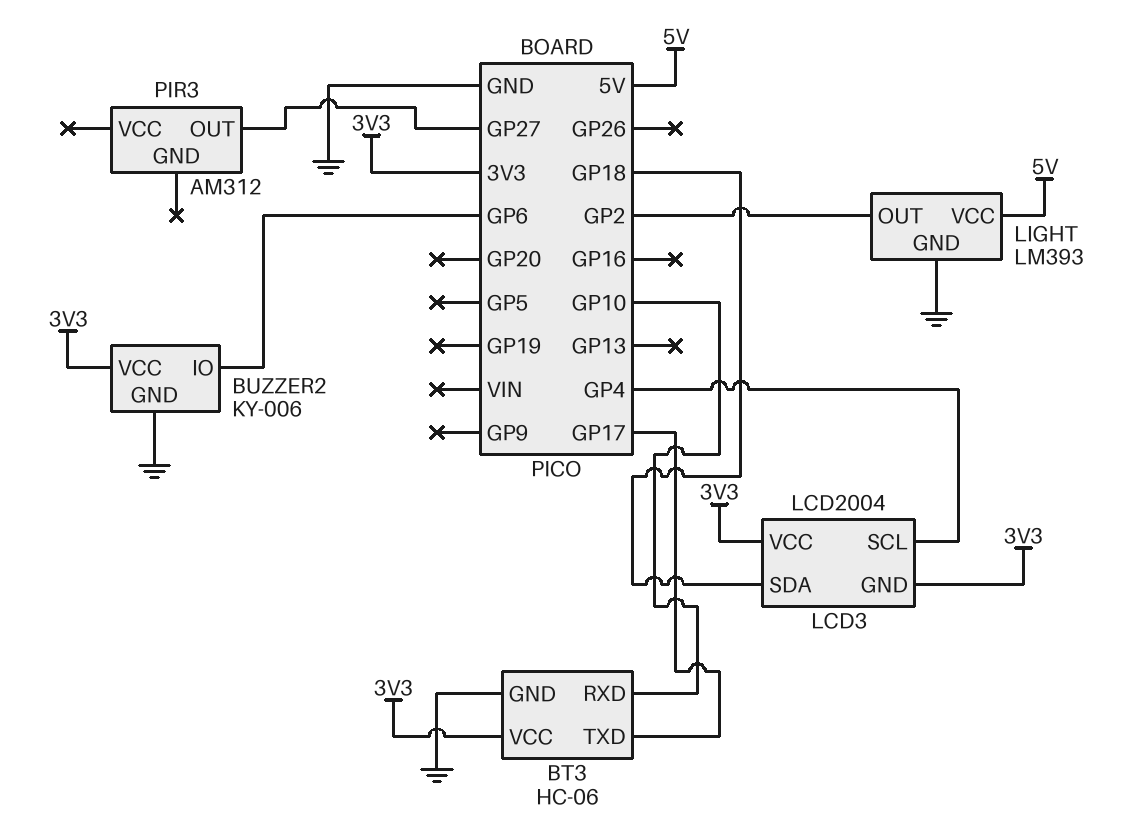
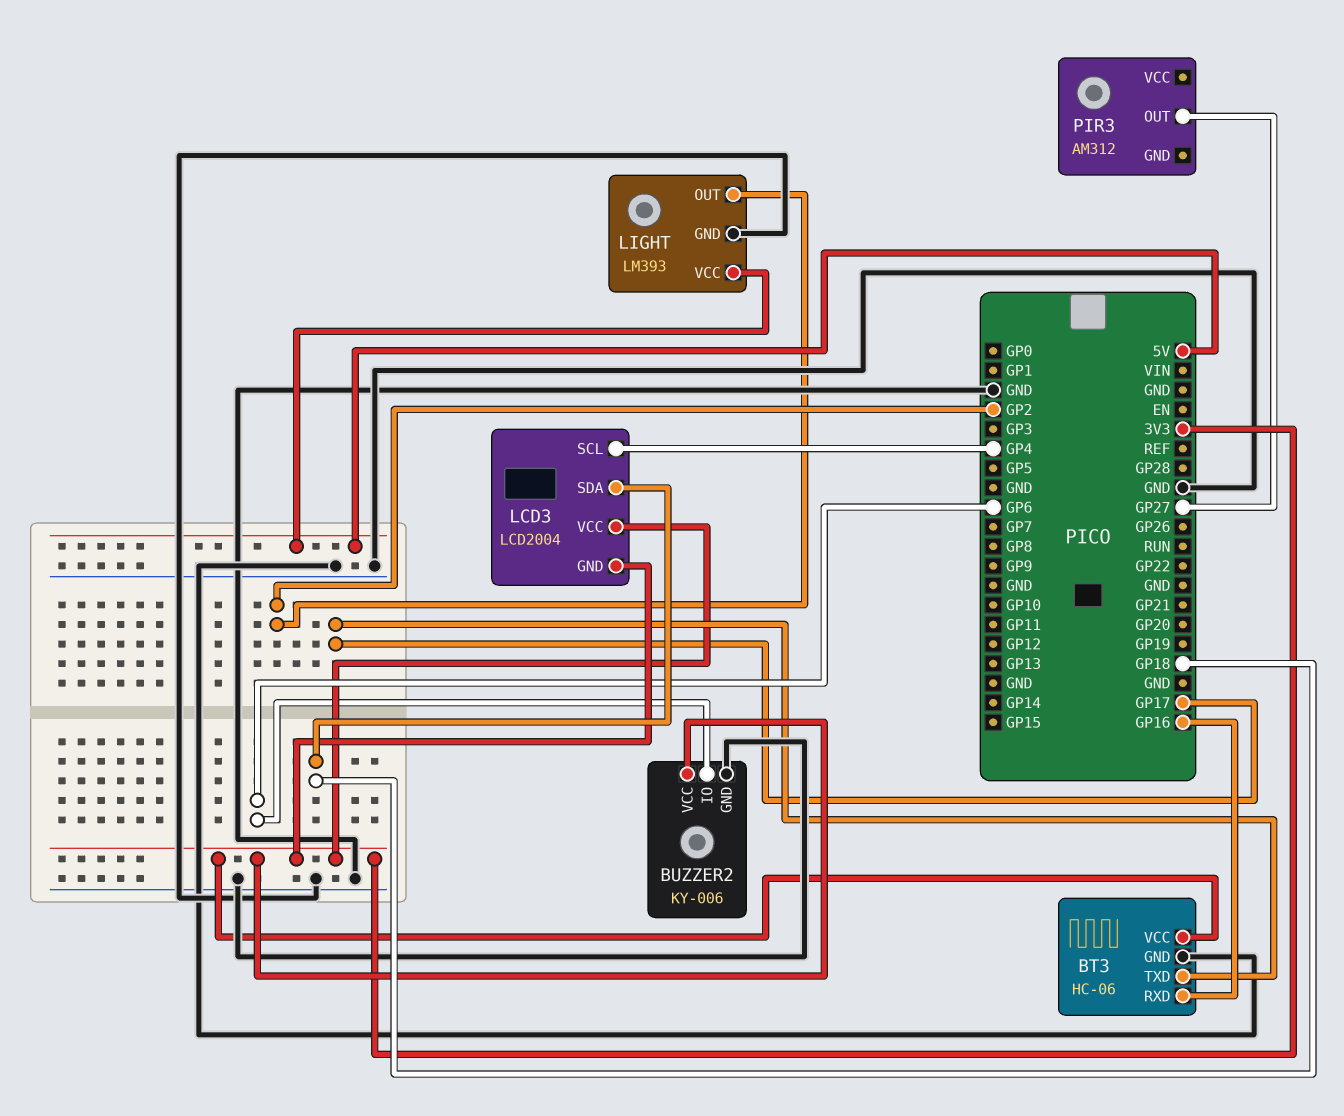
BT3 pin RXD: GP10 -> GP16

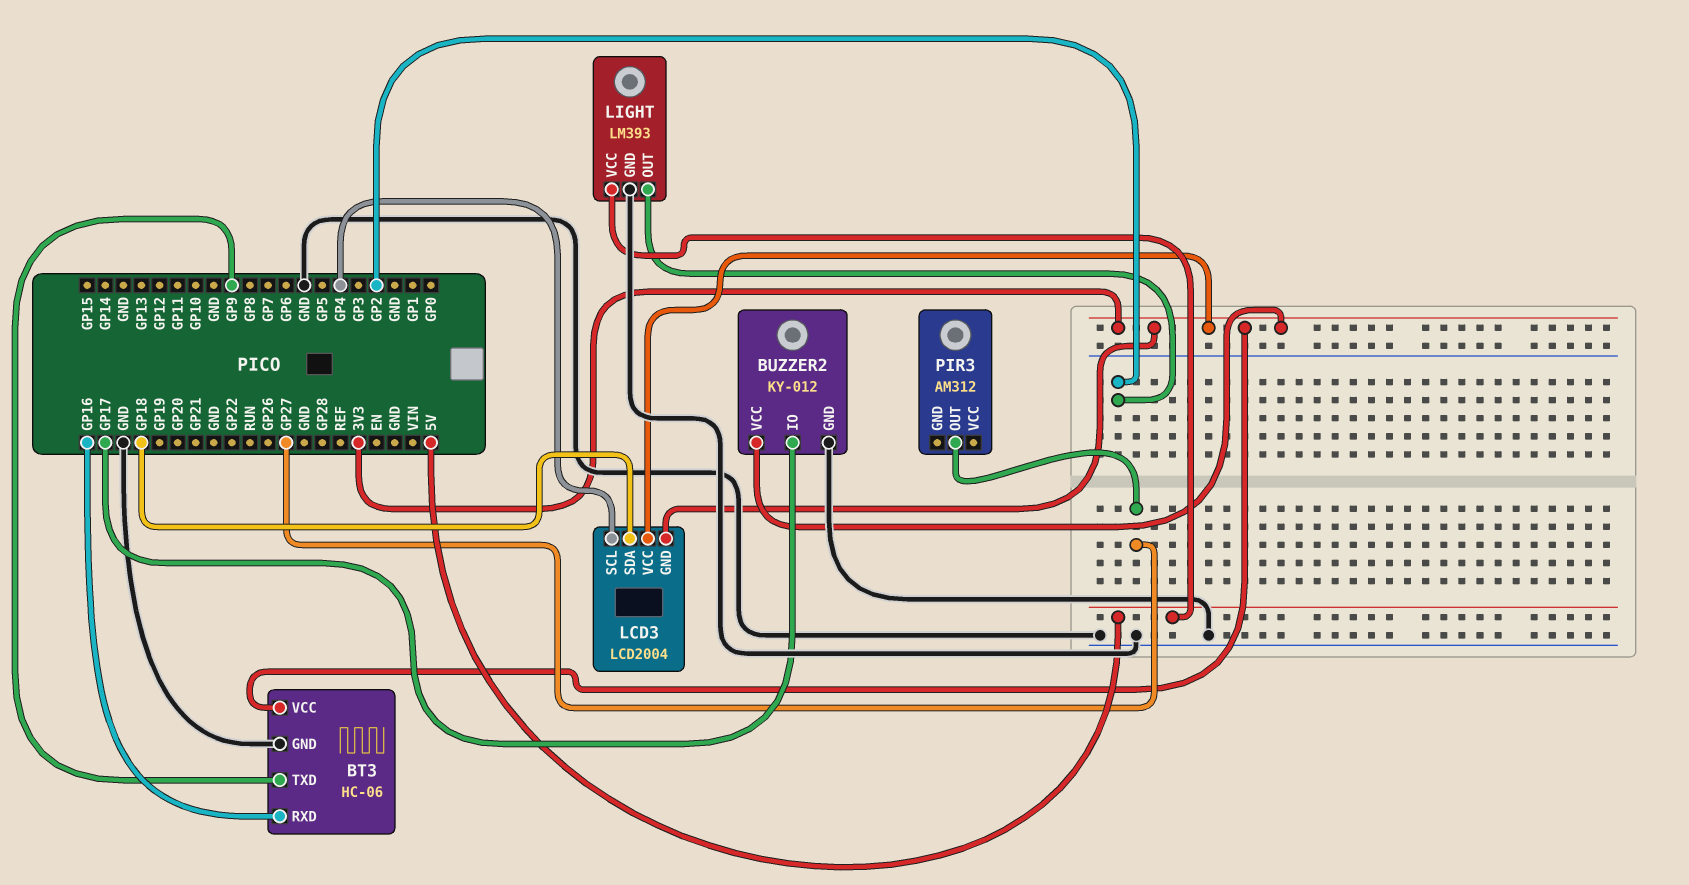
BT3 pin TXD: GP17 -> GP9
BUZZER2: KY-006 -> KY-012
BUZZER2 pin IO: GP6 -> GP17

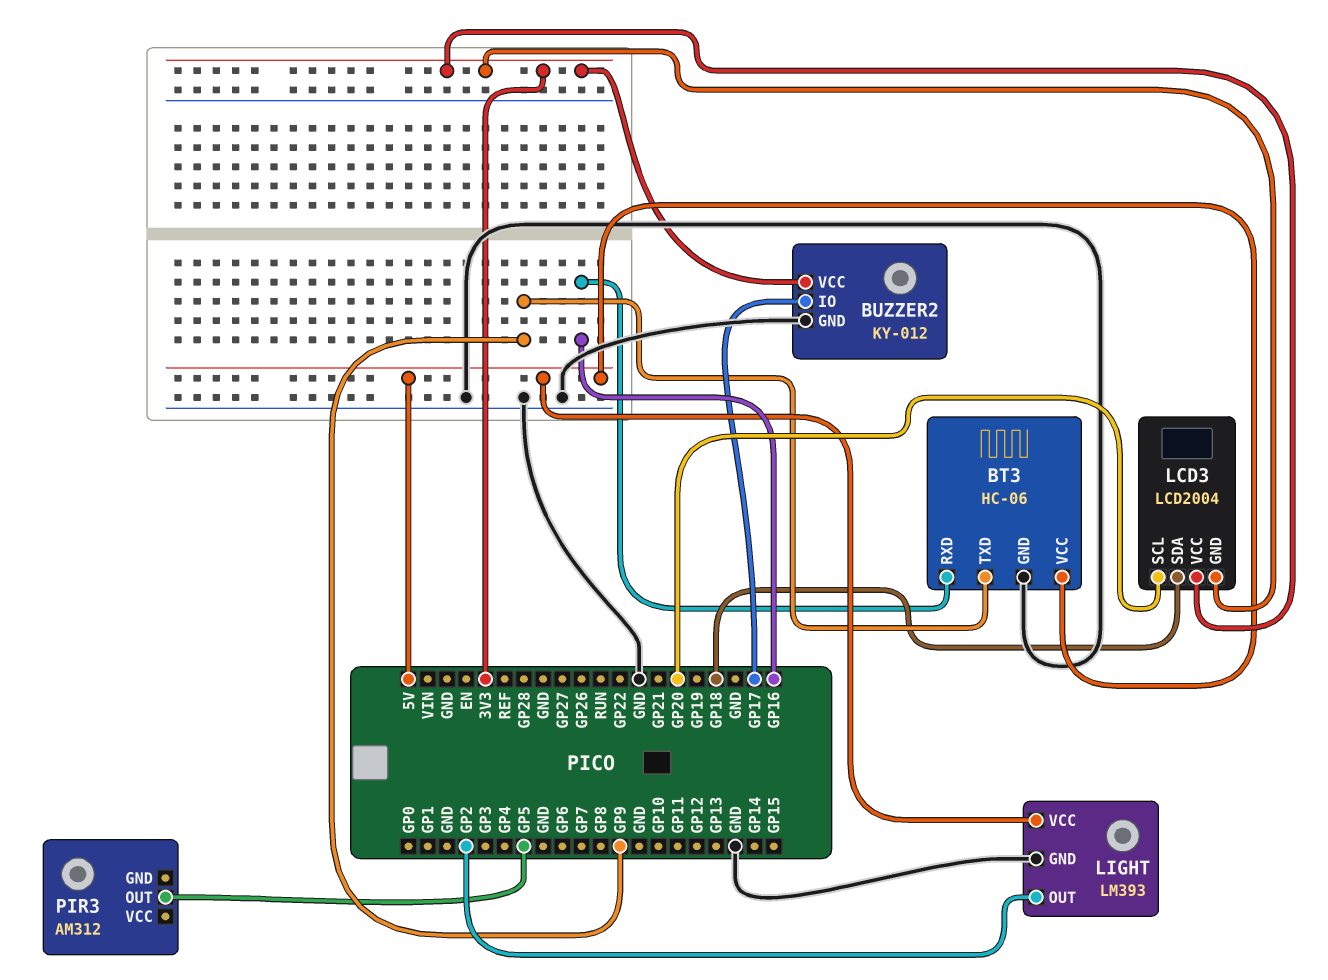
BT3 pin VCC: 3V3 -> 5V
LCD3 pin SCL: GP4 -> GP20
PIR3 pin OUT: GP27 -> GP5

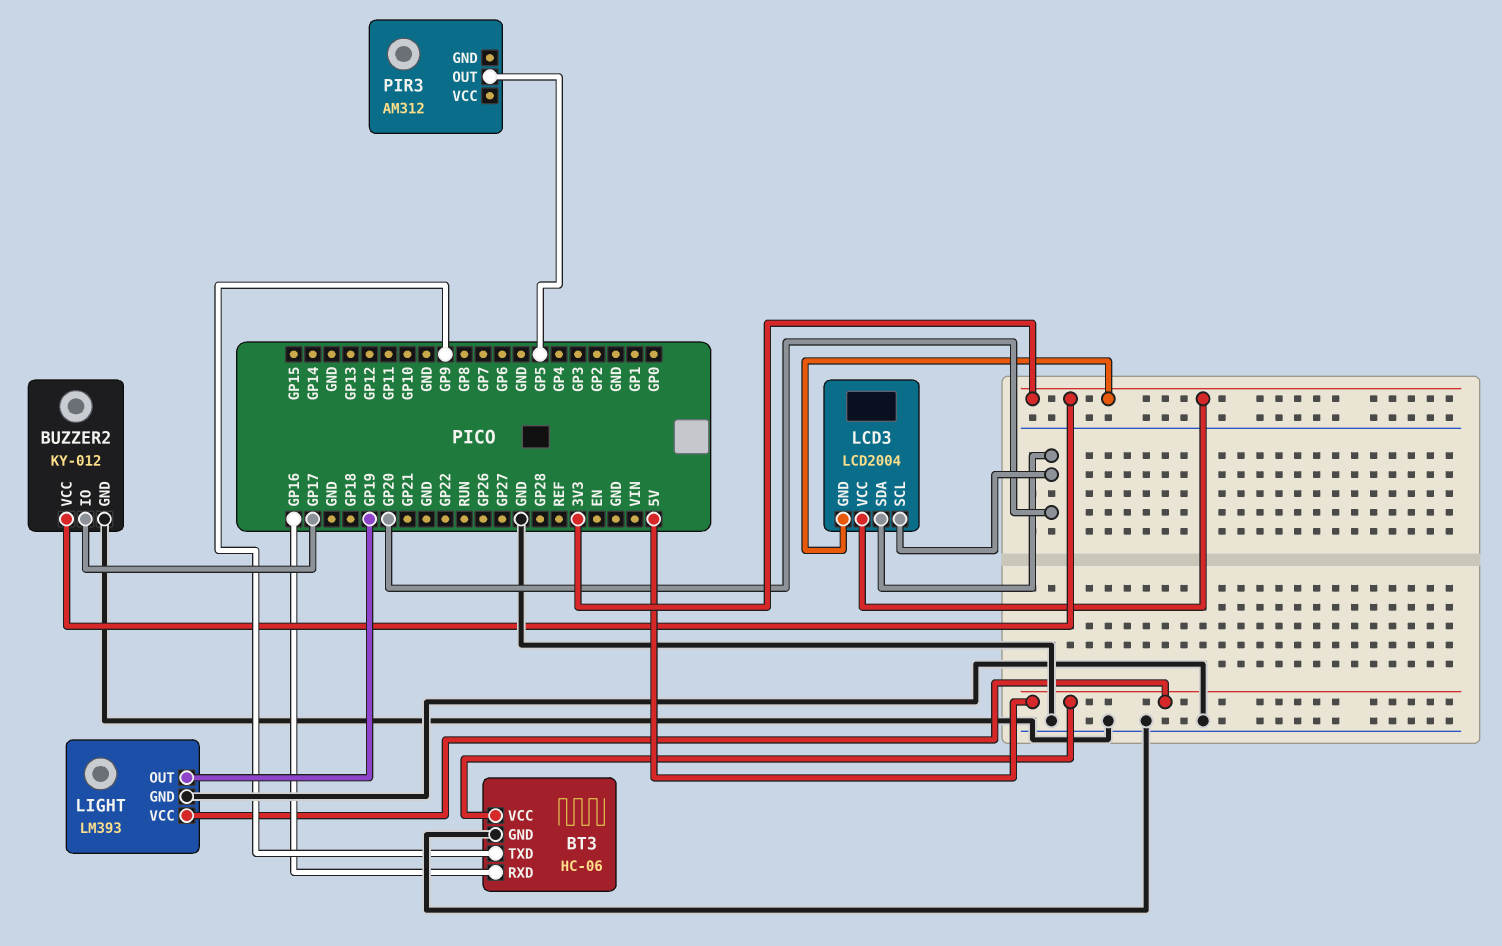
LCD3 pin SDA: GP18 -> GP20
LIGHT pin OUT: GP2 -> GP19

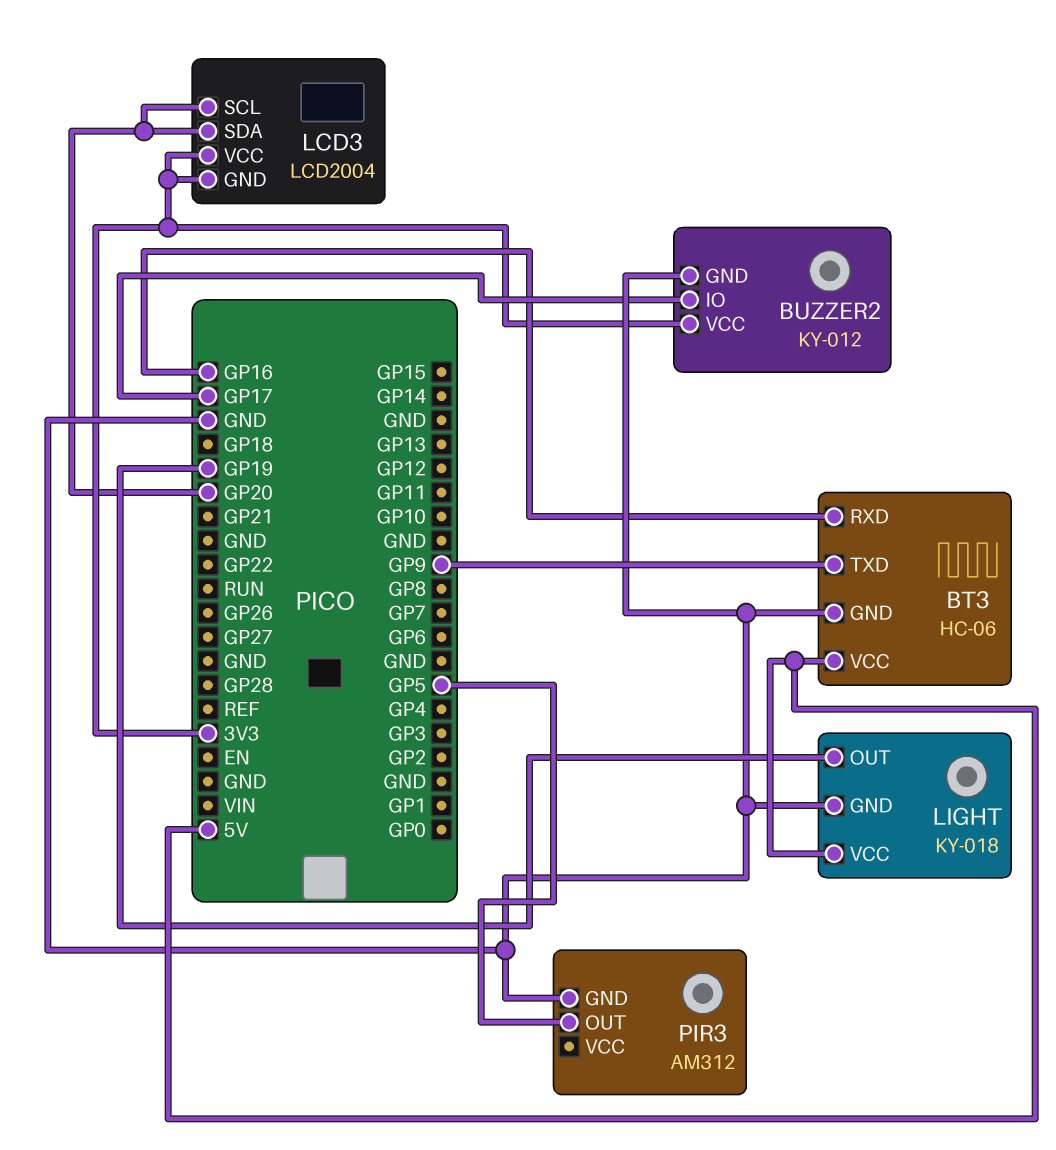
LIGHT: LM393 -> KY-018
PIR3 pin GND: none -> GND

